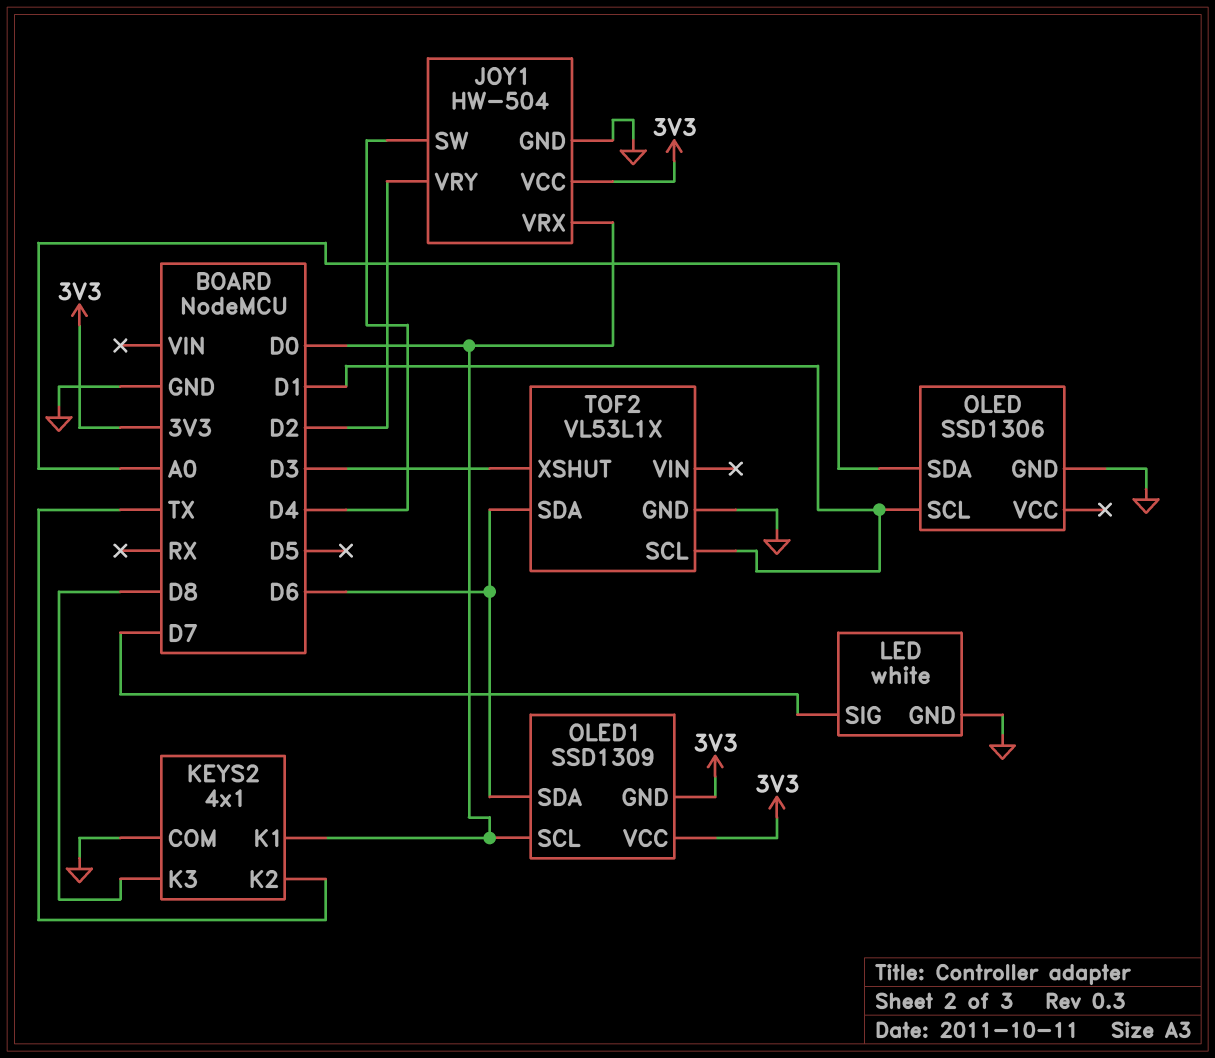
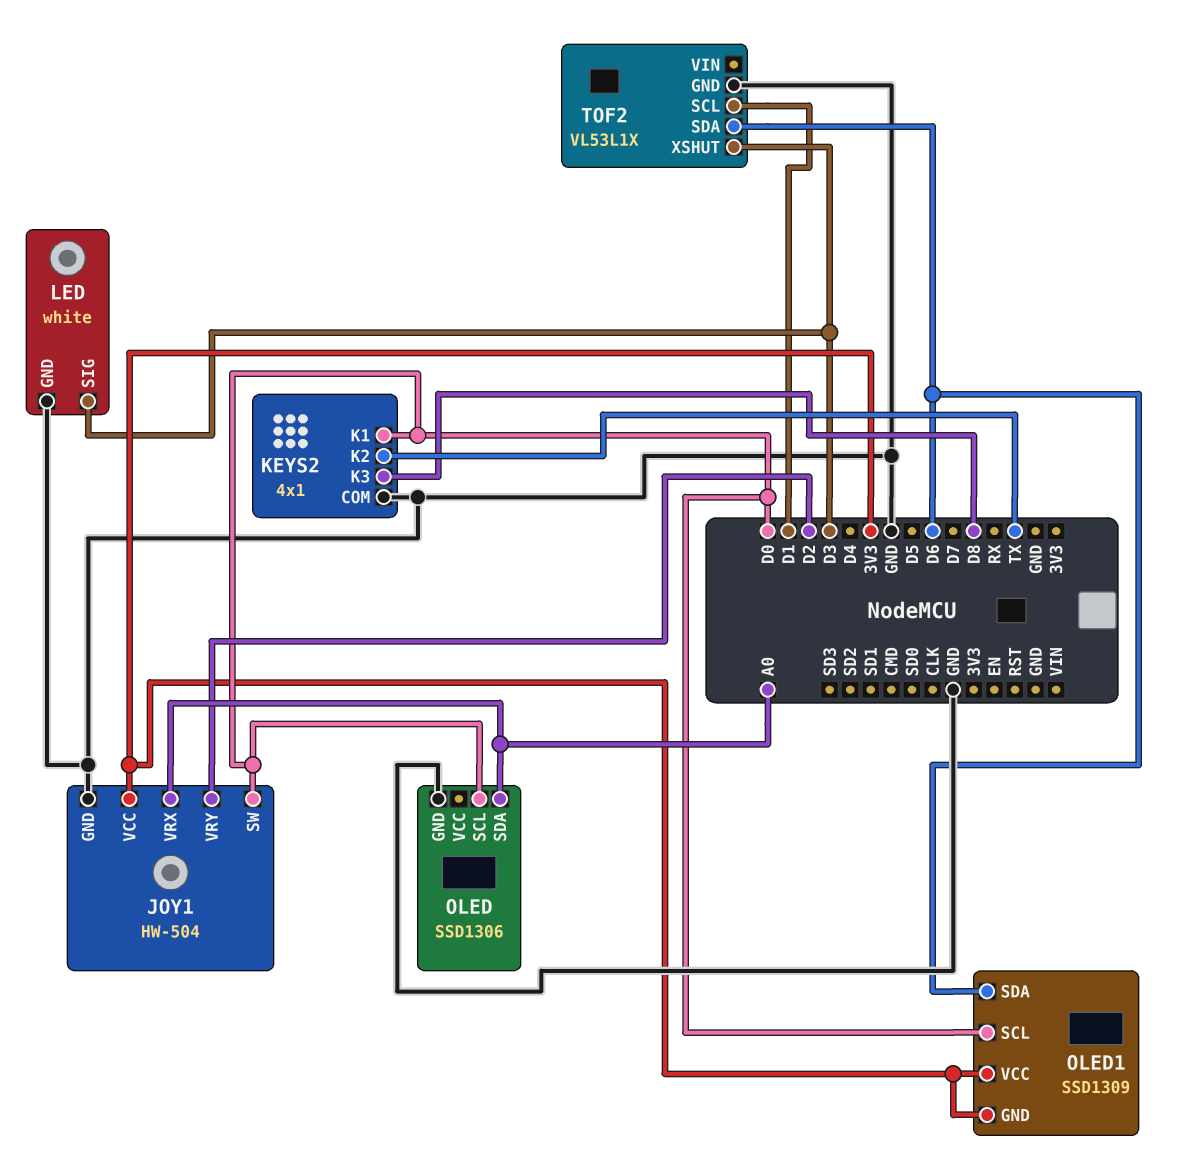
JOY1 pin SW: D4 -> D0
JOY1 pin VRX: D0 -> A0
LED pin SIG: D7 -> D3
OLED pin SCL: D1 -> D0

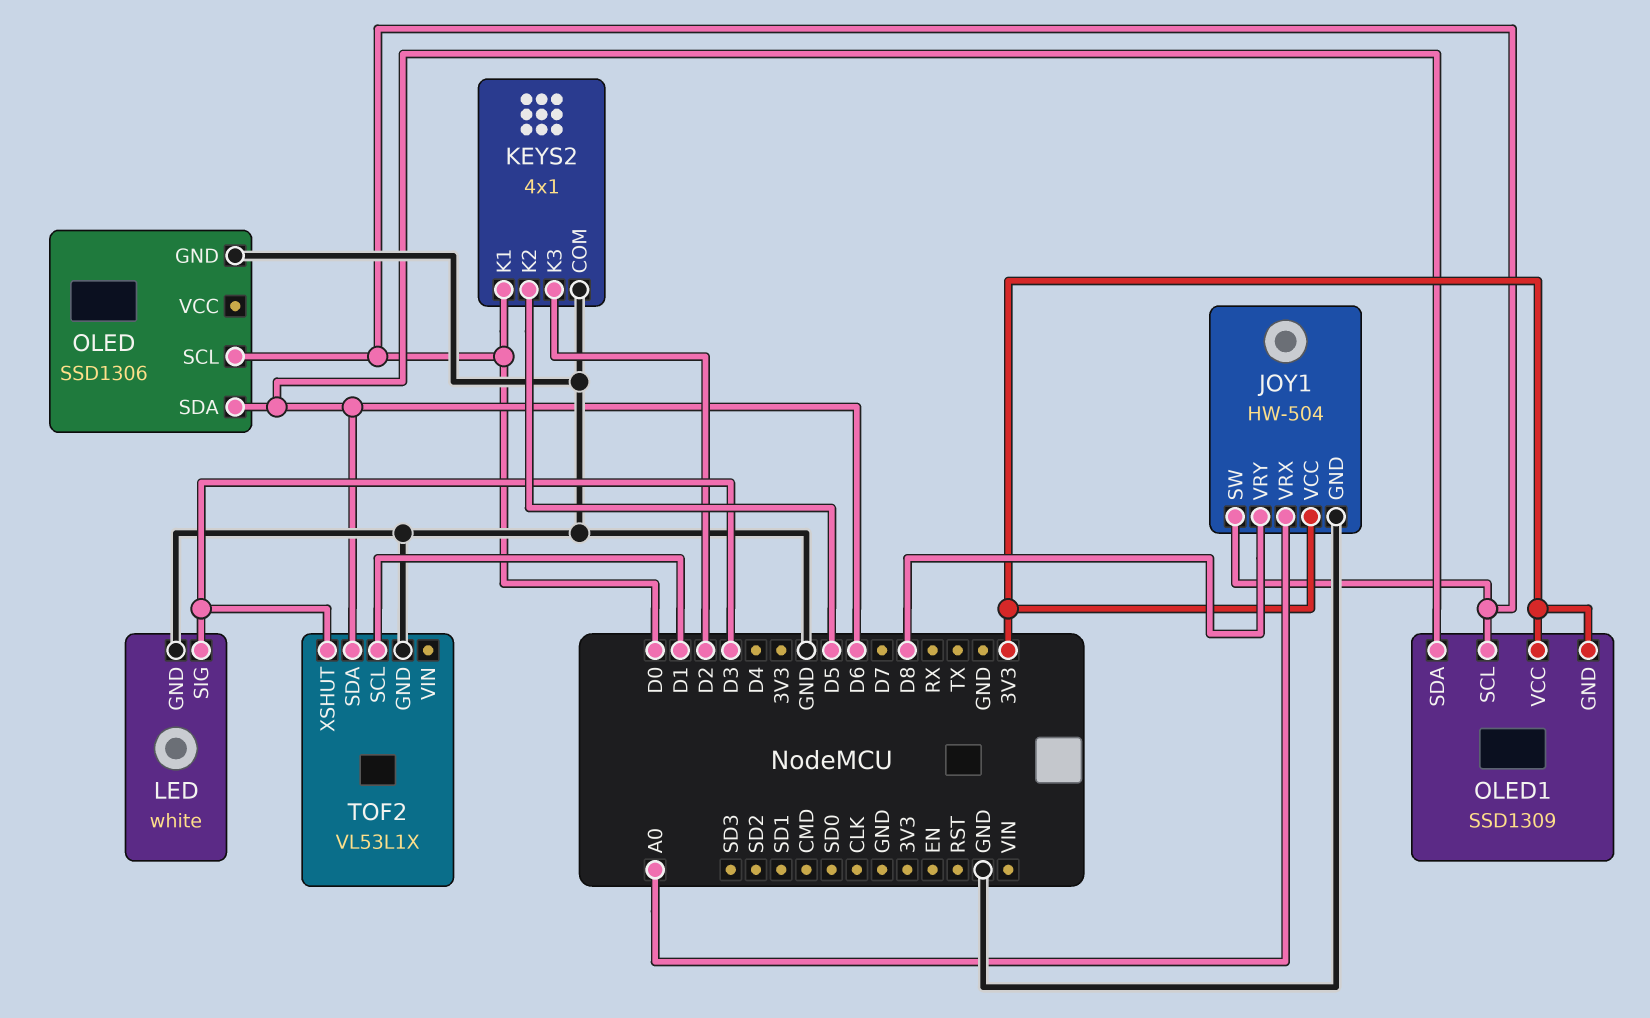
JOY1 pin VRY: D2 -> D8
KEYS2 pin K2: TX -> D5
KEYS2 pin K3: D8 -> D2
OLED pin SDA: A0 -> D6

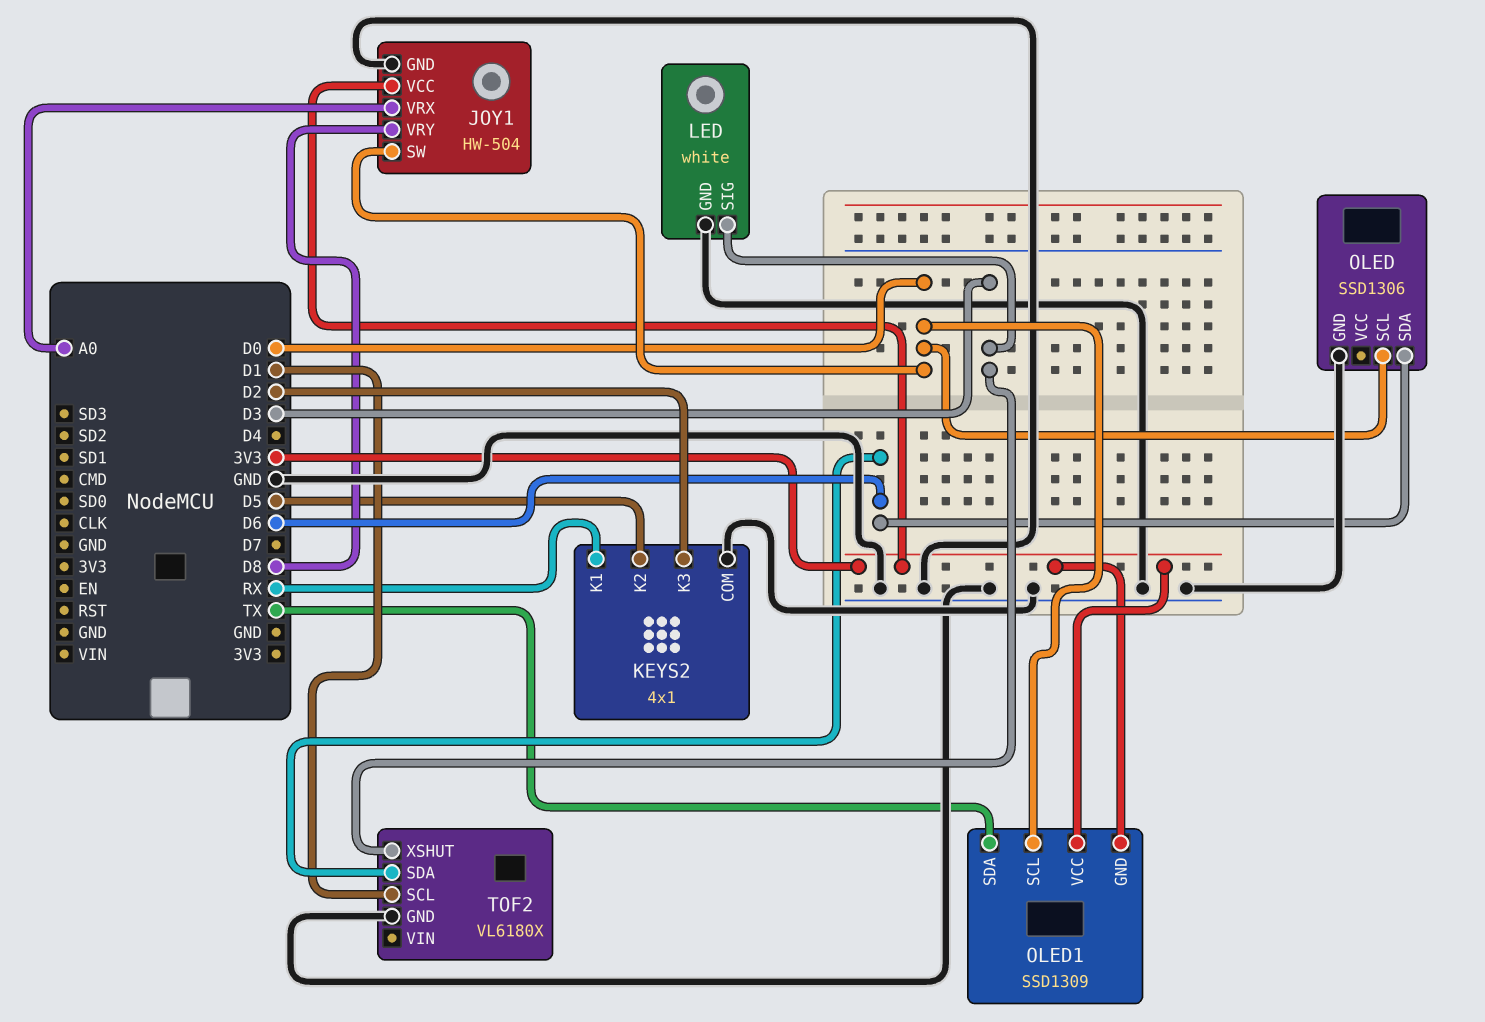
KEYS2 pin K1: D0 -> RX
OLED1 pin SDA: D6 -> TX
TOF2: VL53L1X -> VL6180X

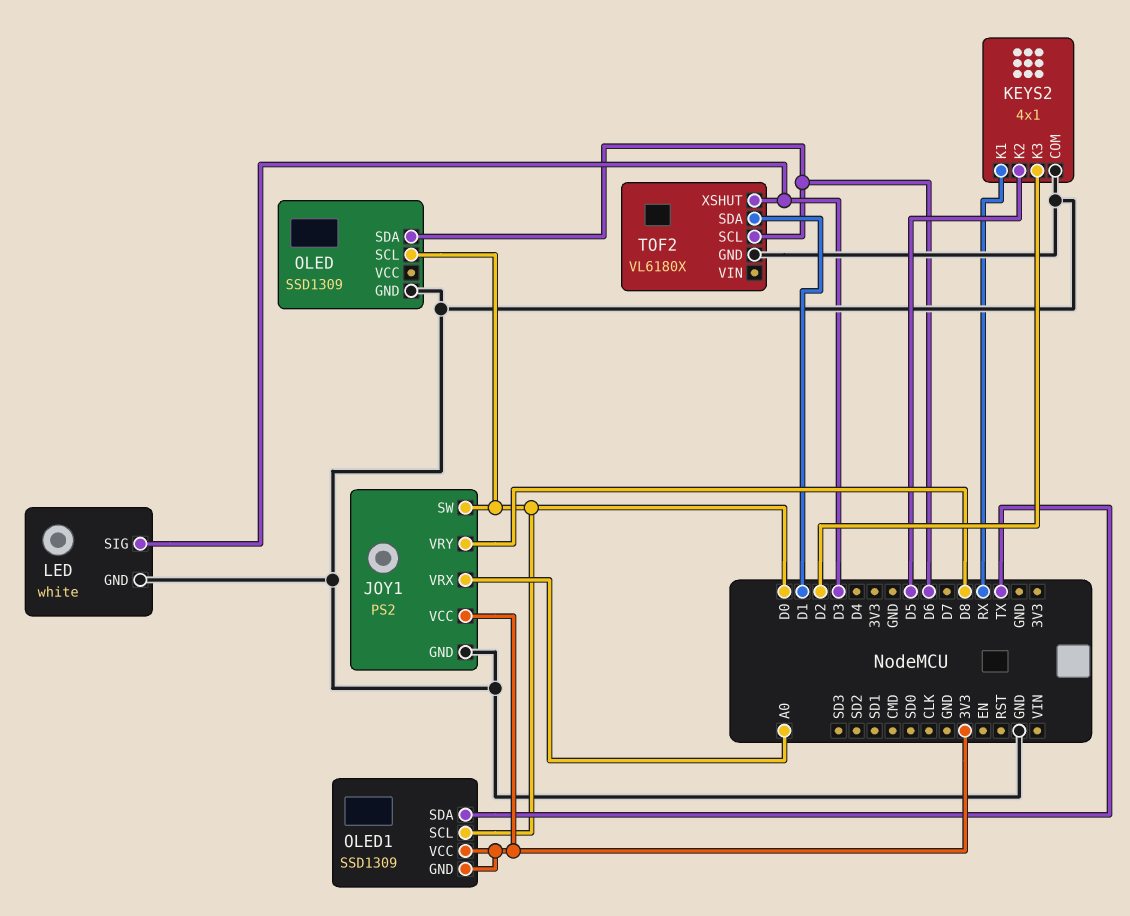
JOY1: HW-504 -> PS2
OLED: SSD1306 -> SSD1309
TOF2 pin SCL: D1 -> D6
TOF2 pin SDA: D6 -> D1

